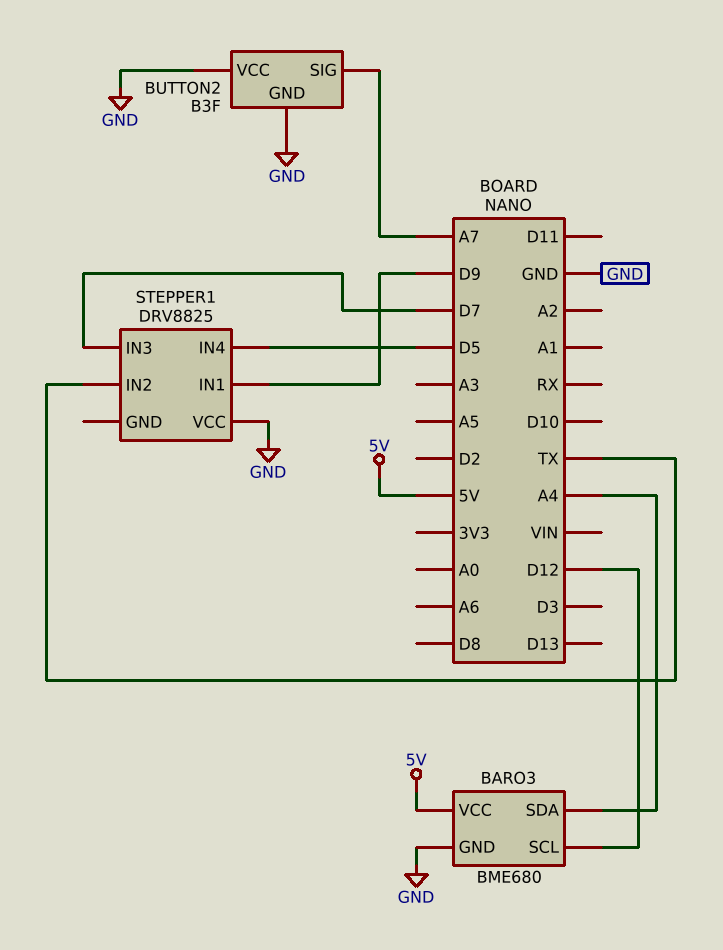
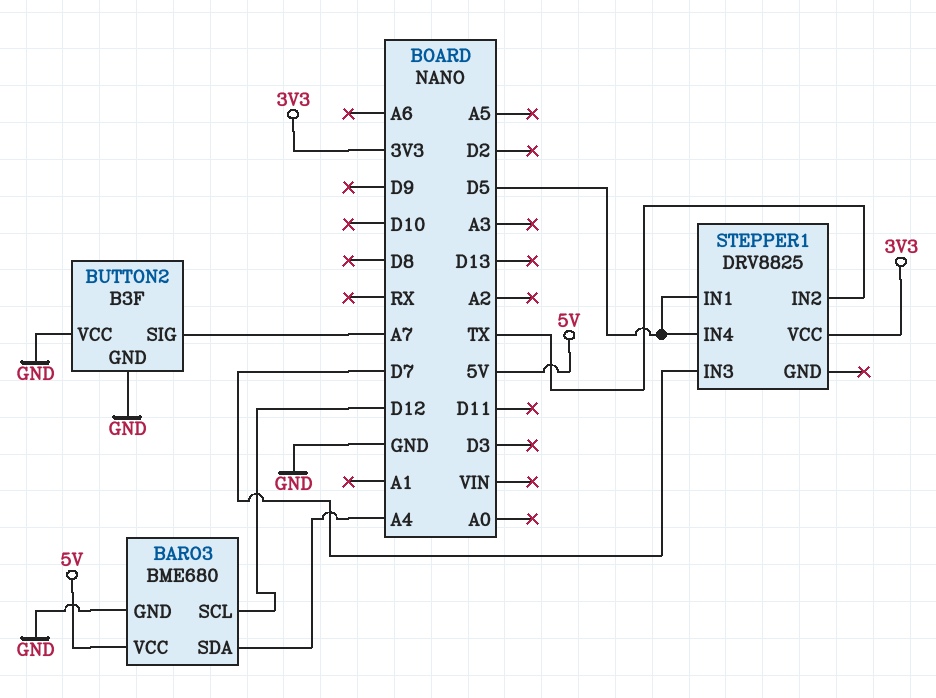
STEPPER1 pin IN1: D9 -> D5
STEPPER1 pin VCC: GND -> 3V3

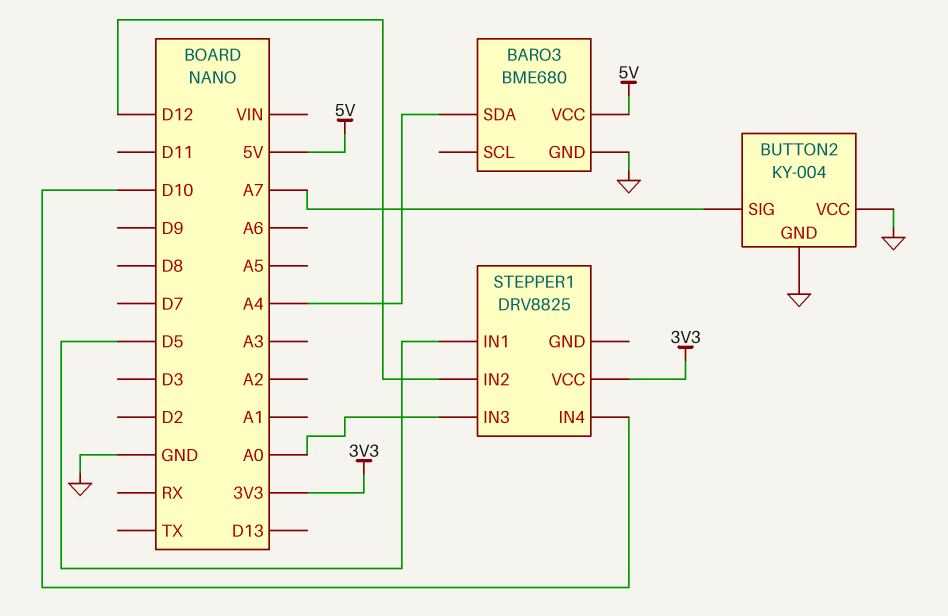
BARO3 pin SCL: D12 -> none
BUTTON2: B3F -> KY-004
STEPPER1 pin IN2: TX -> D12
STEPPER1 pin IN3: D7 -> A0
STEPPER1 pin IN4: D5 -> D10

